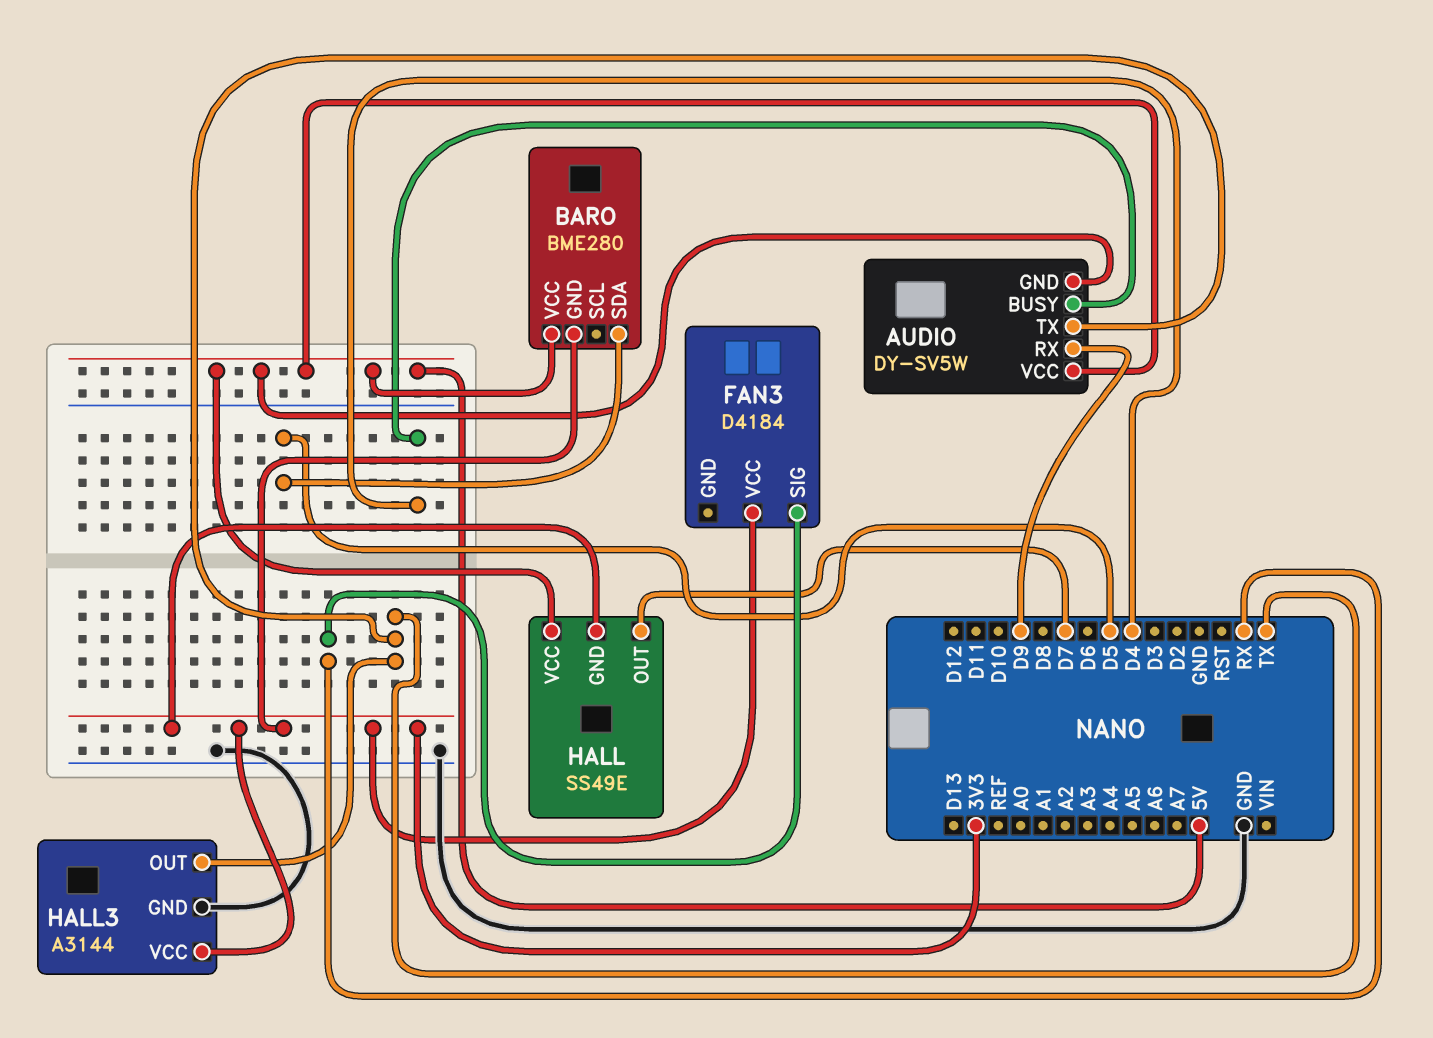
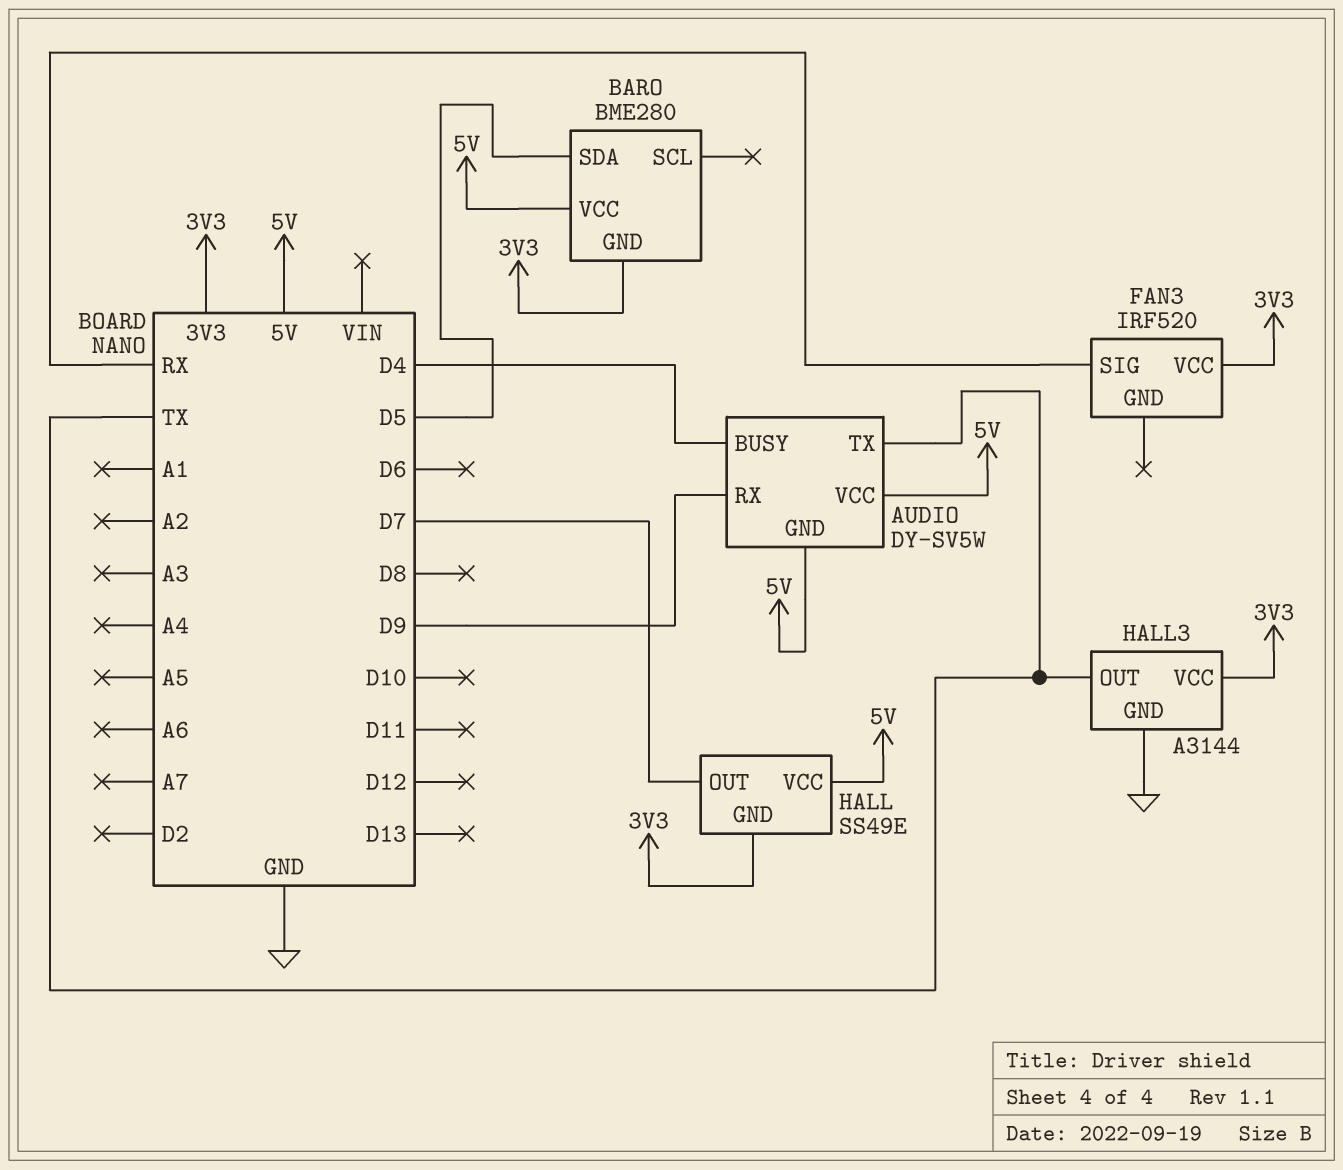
FAN3: D4184 -> IRF520

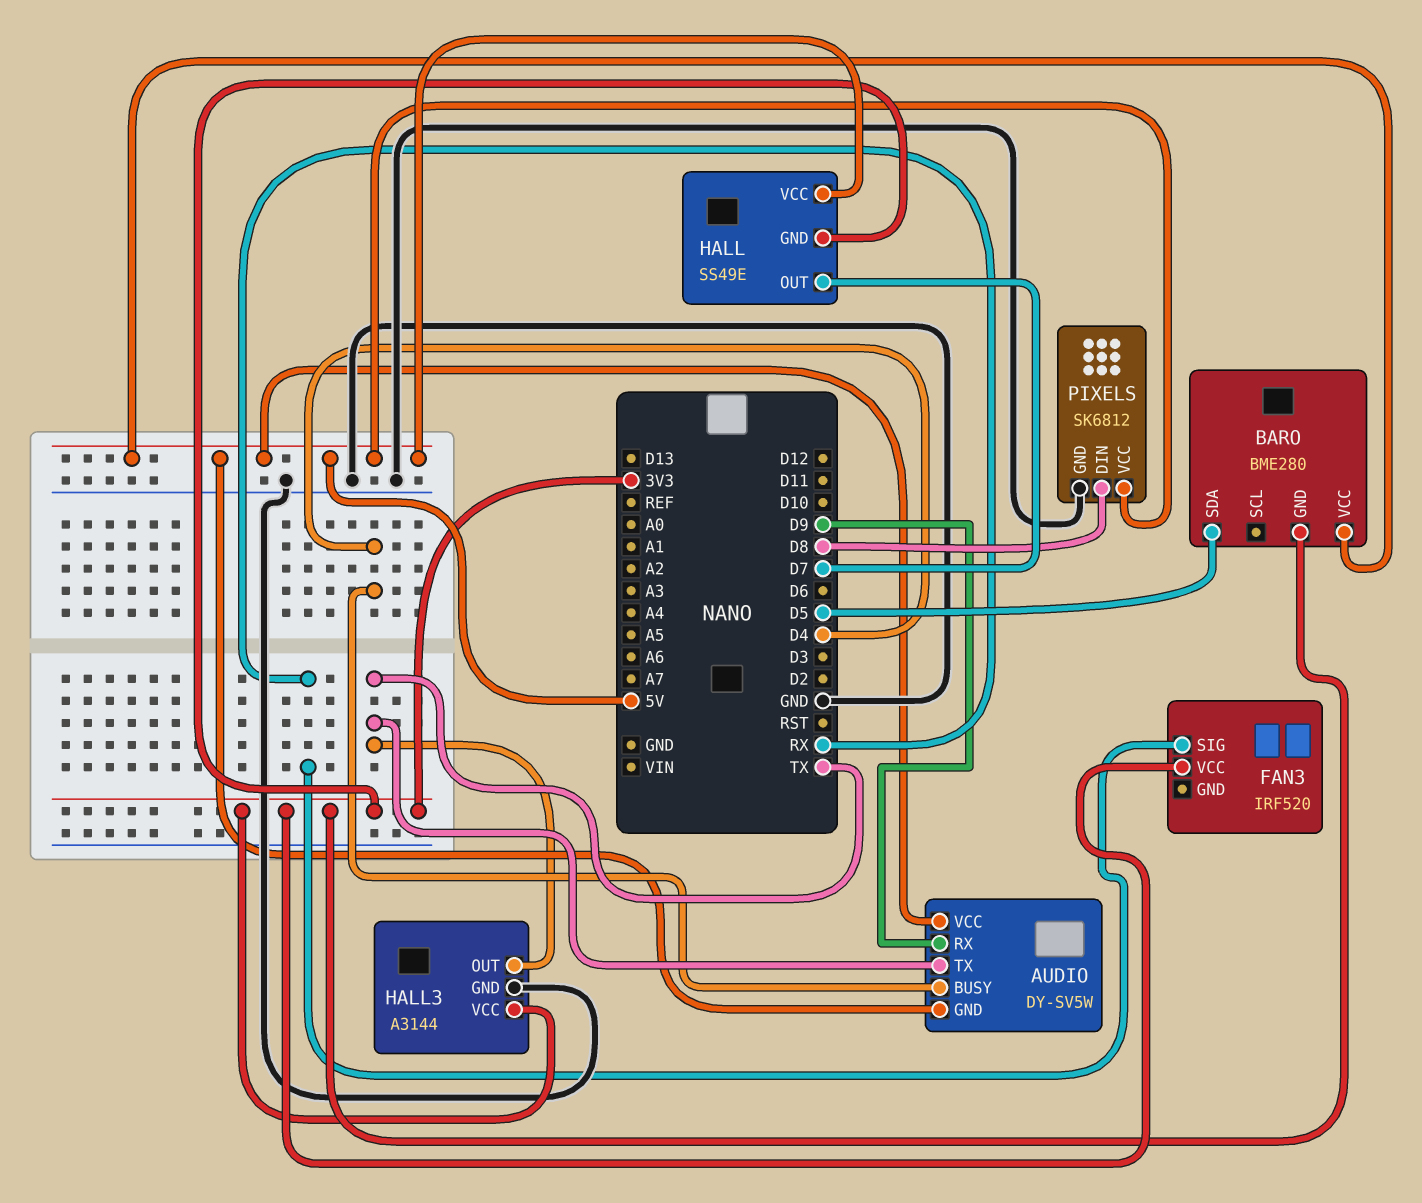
PIXELS: none -> SK6812
PIXELS pin DIN: none -> D8
PIXELS pin GND: none -> GND
PIXELS pin VCC: none -> 5V

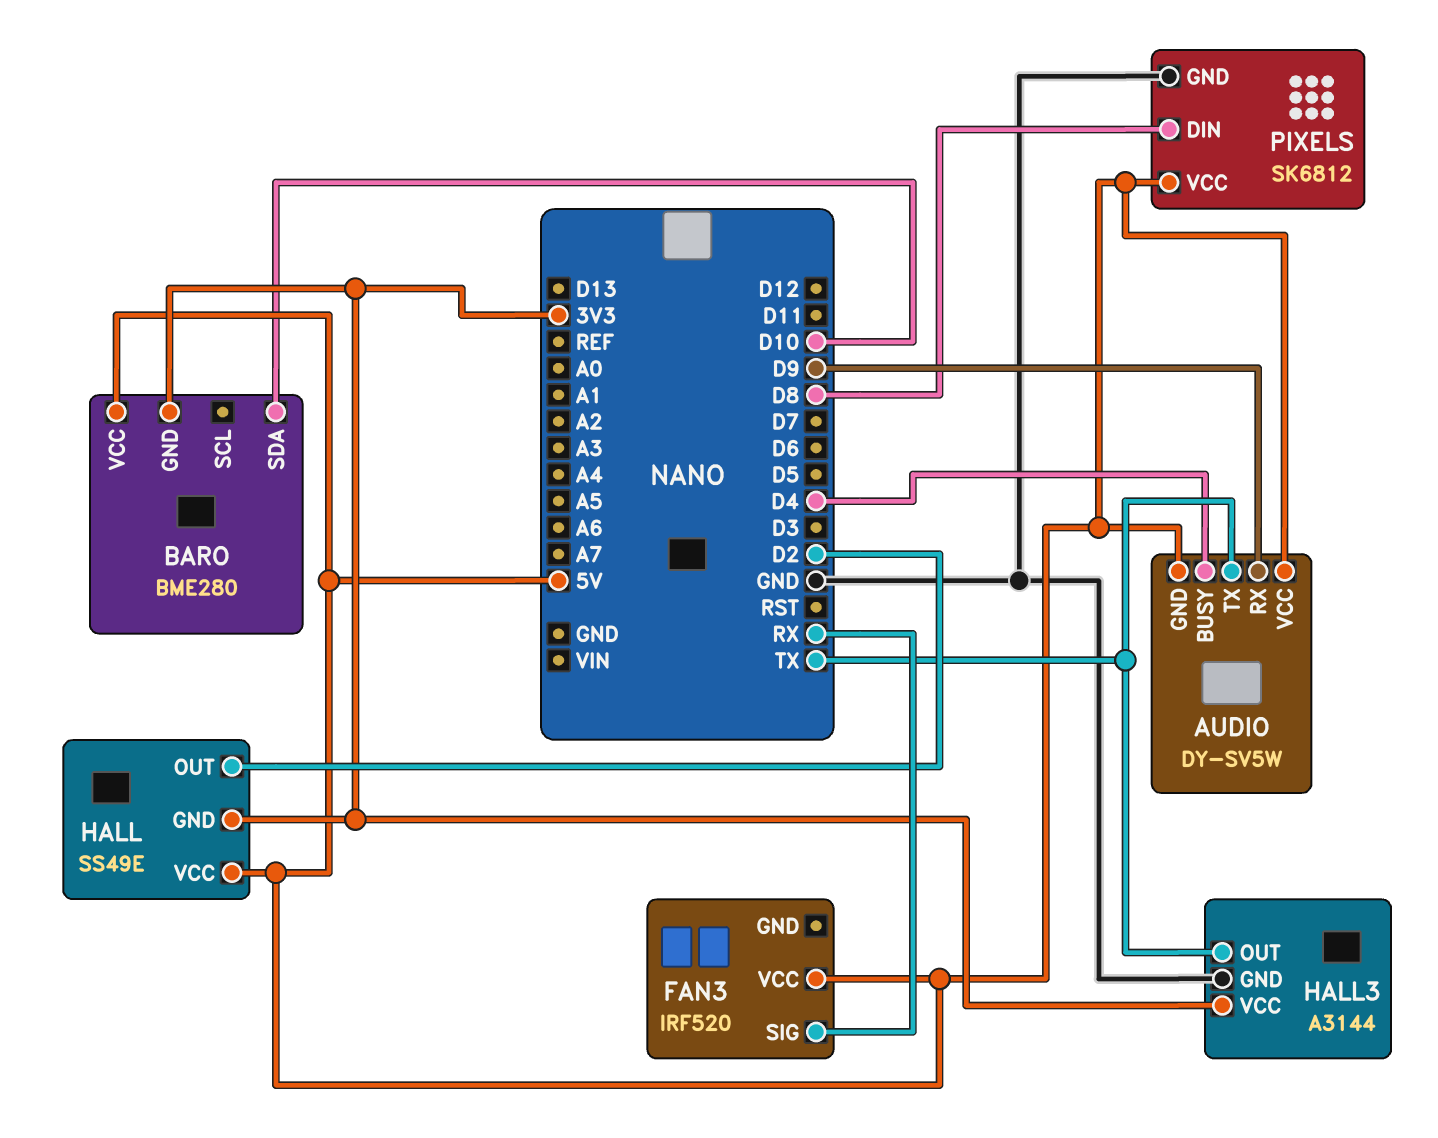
BARO pin SDA: D5 -> D10
FAN3 pin VCC: 3V3 -> 5V
HALL pin OUT: D7 -> D2

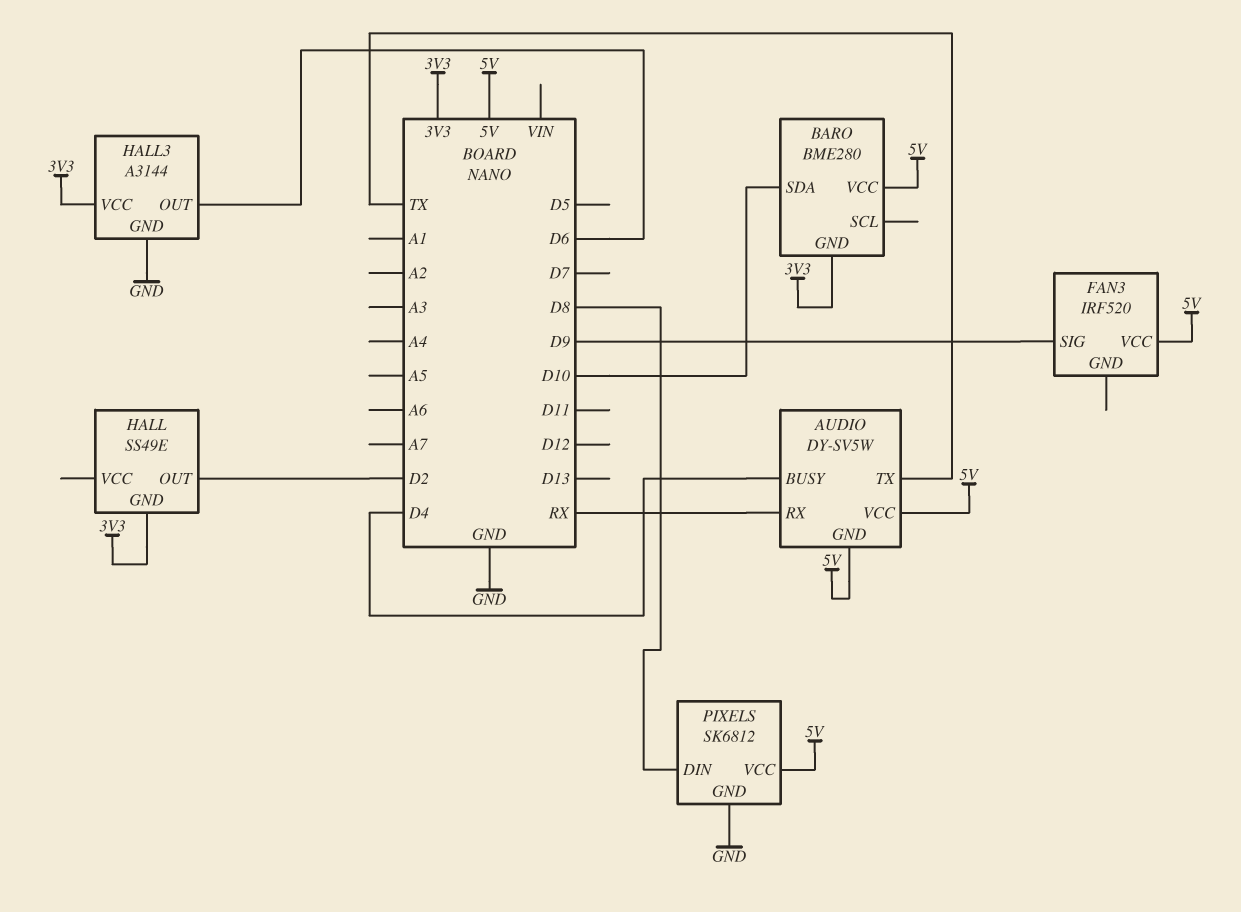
AUDIO pin RX: D9 -> RX
FAN3 pin SIG: RX -> D9
HALL pin VCC: 5V -> none
HALL3 pin OUT: TX -> D6

